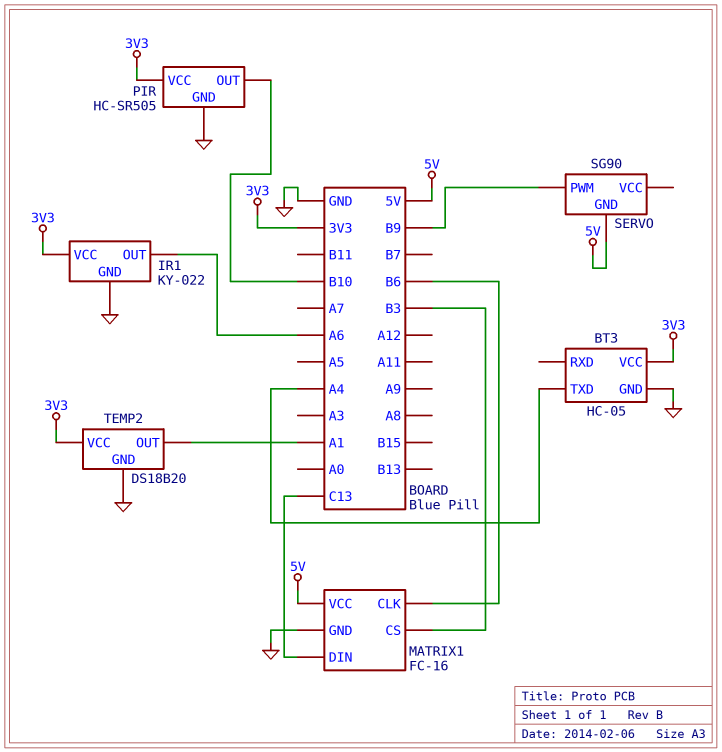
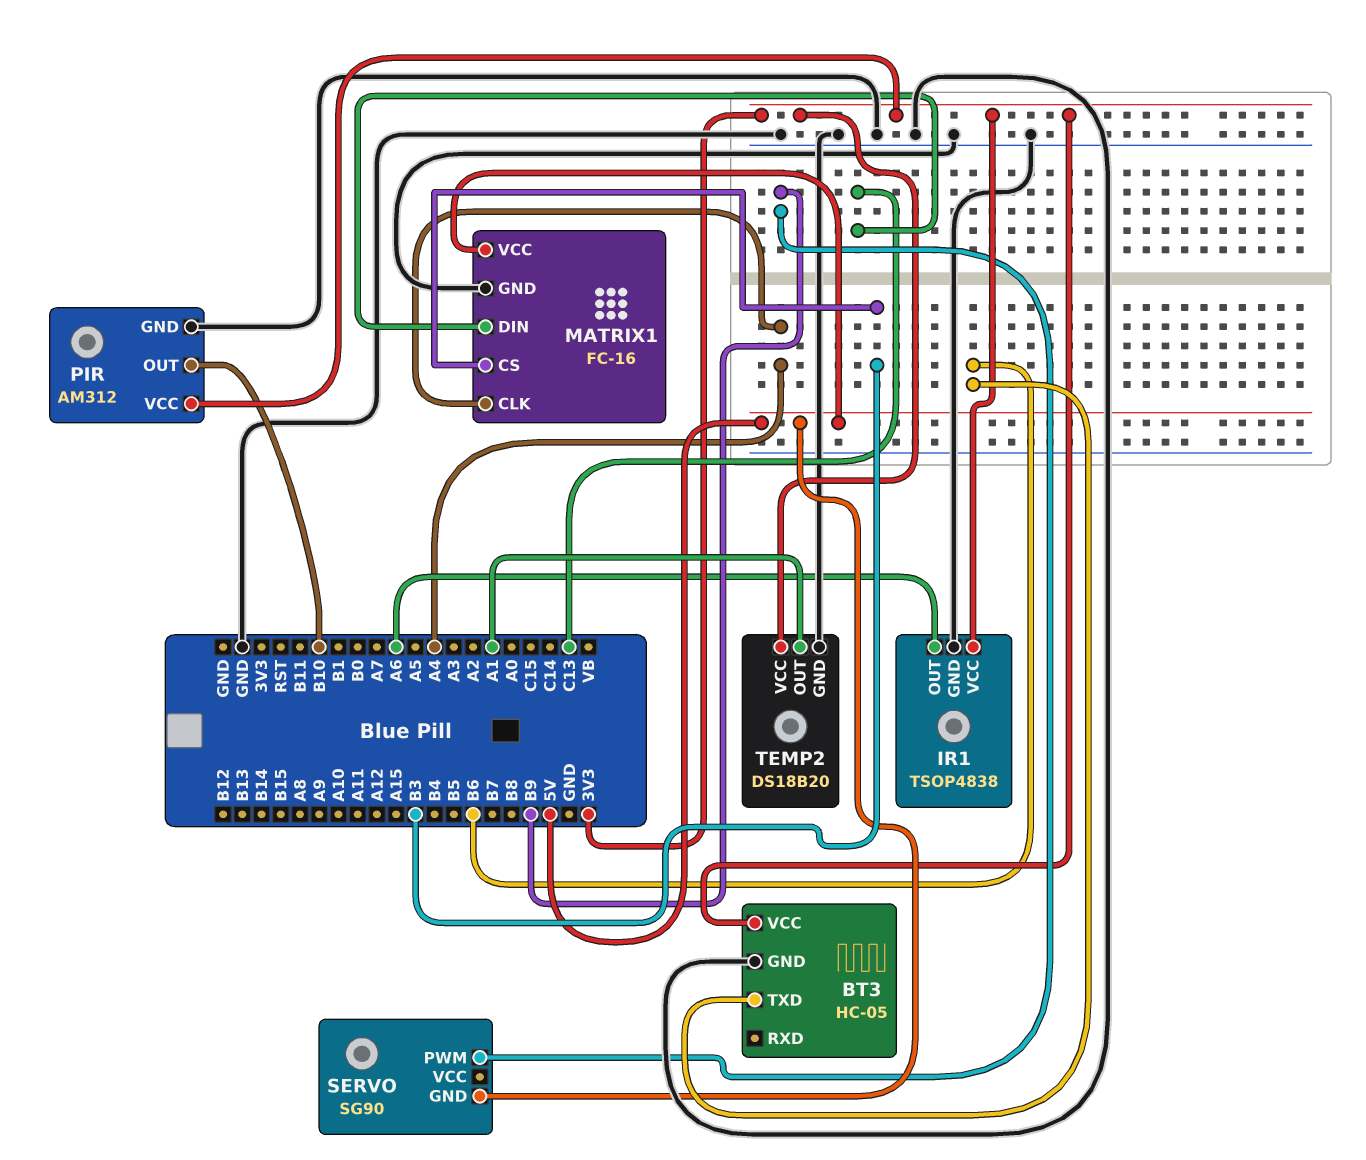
BT3 pin TXD: A4 -> B6
IR1: KY-022 -> TSOP4838
MATRIX1 pin CLK: B6 -> A4
PIR: HC-SR505 -> AM312

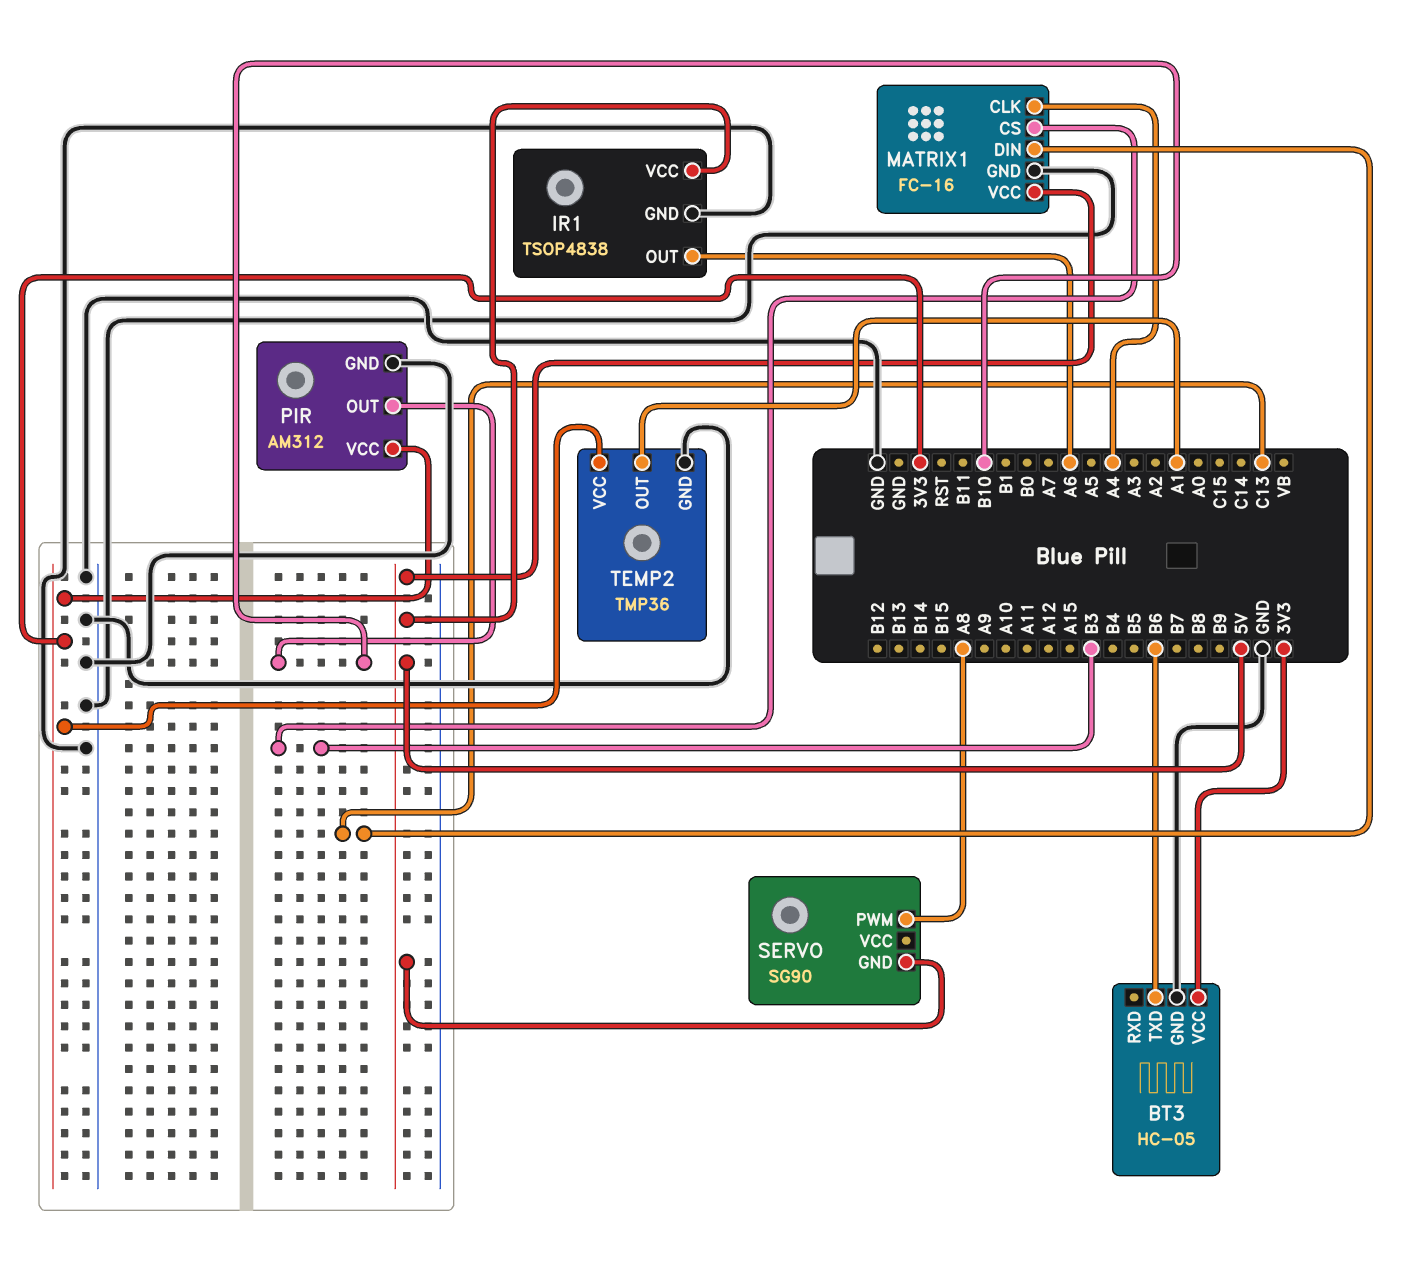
IR1 pin VCC: 3V3 -> 5V
SERVO pin PWM: B9 -> A8
TEMP2: DS18B20 -> TMP36

